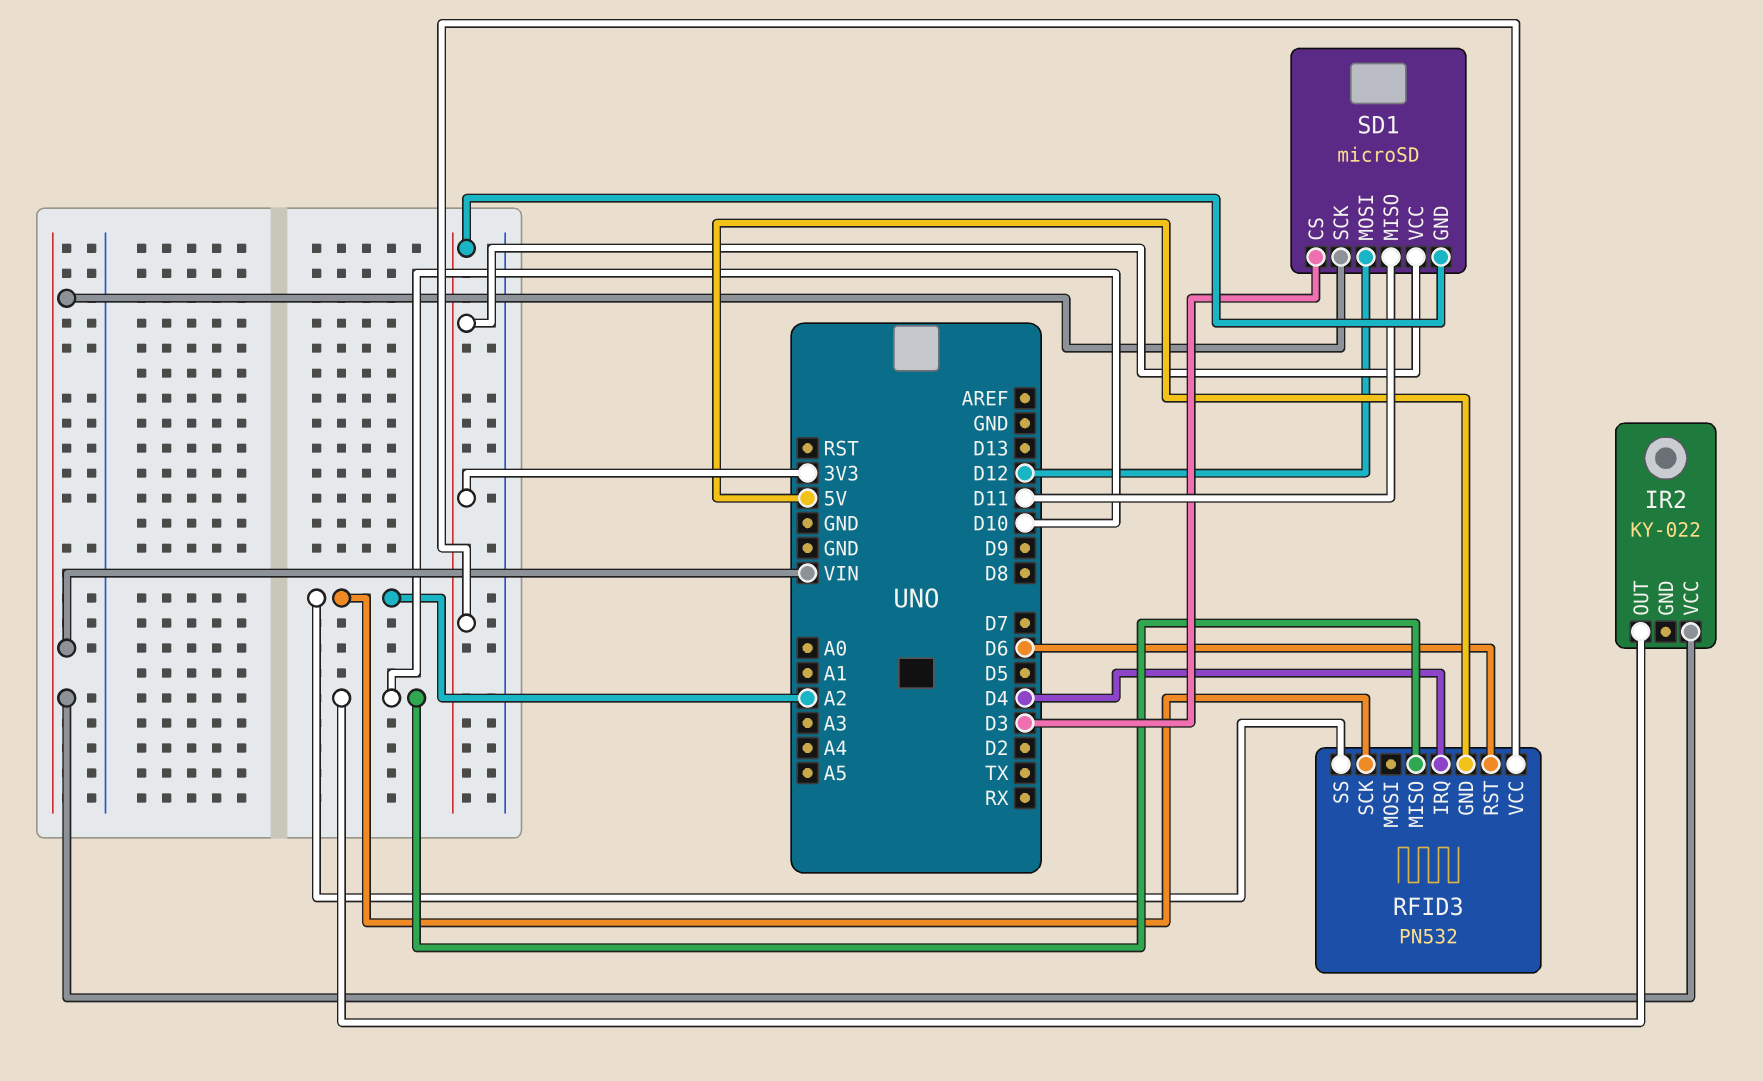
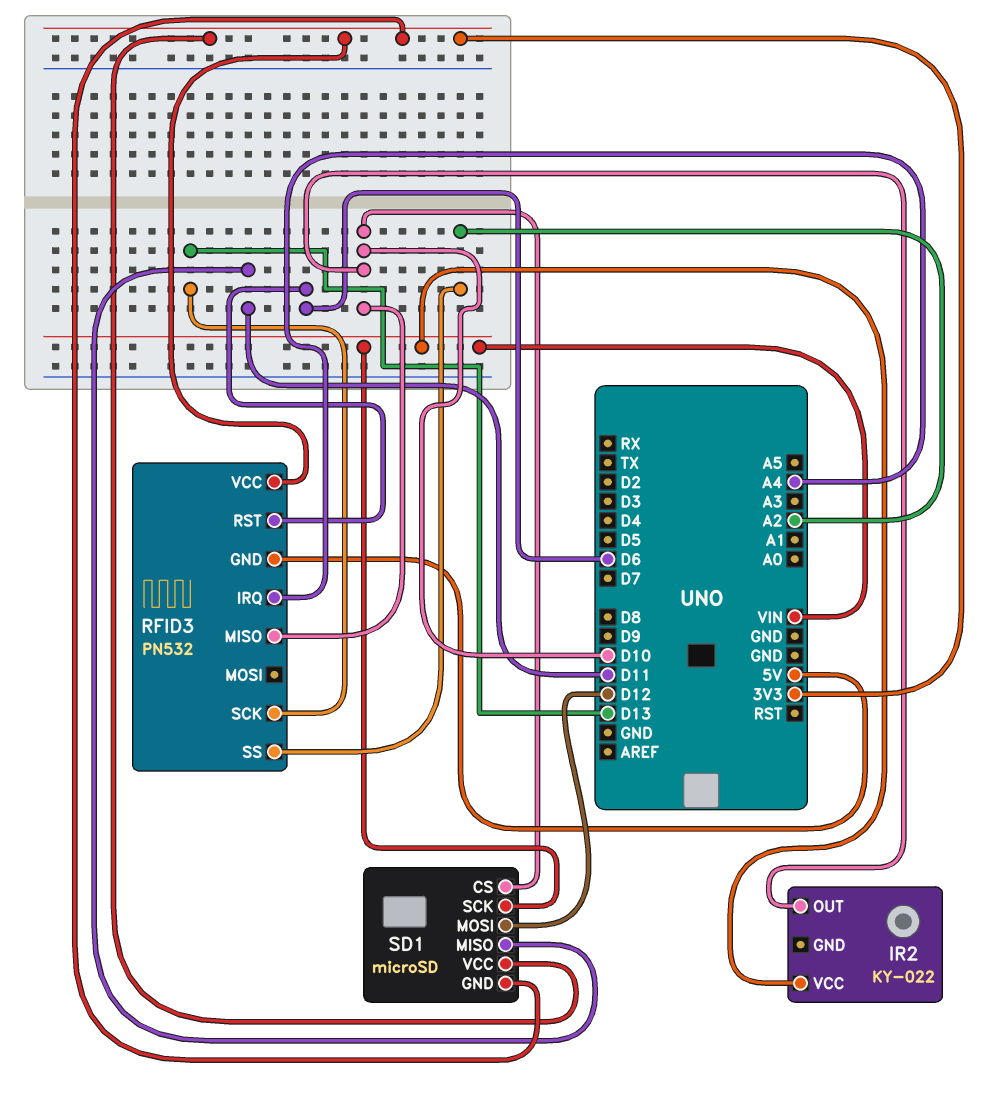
RFID3 pin IRQ: D4 -> A4
RFID3 pin SCK: A2 -> D13
SD1 pin CS: D3 -> D10

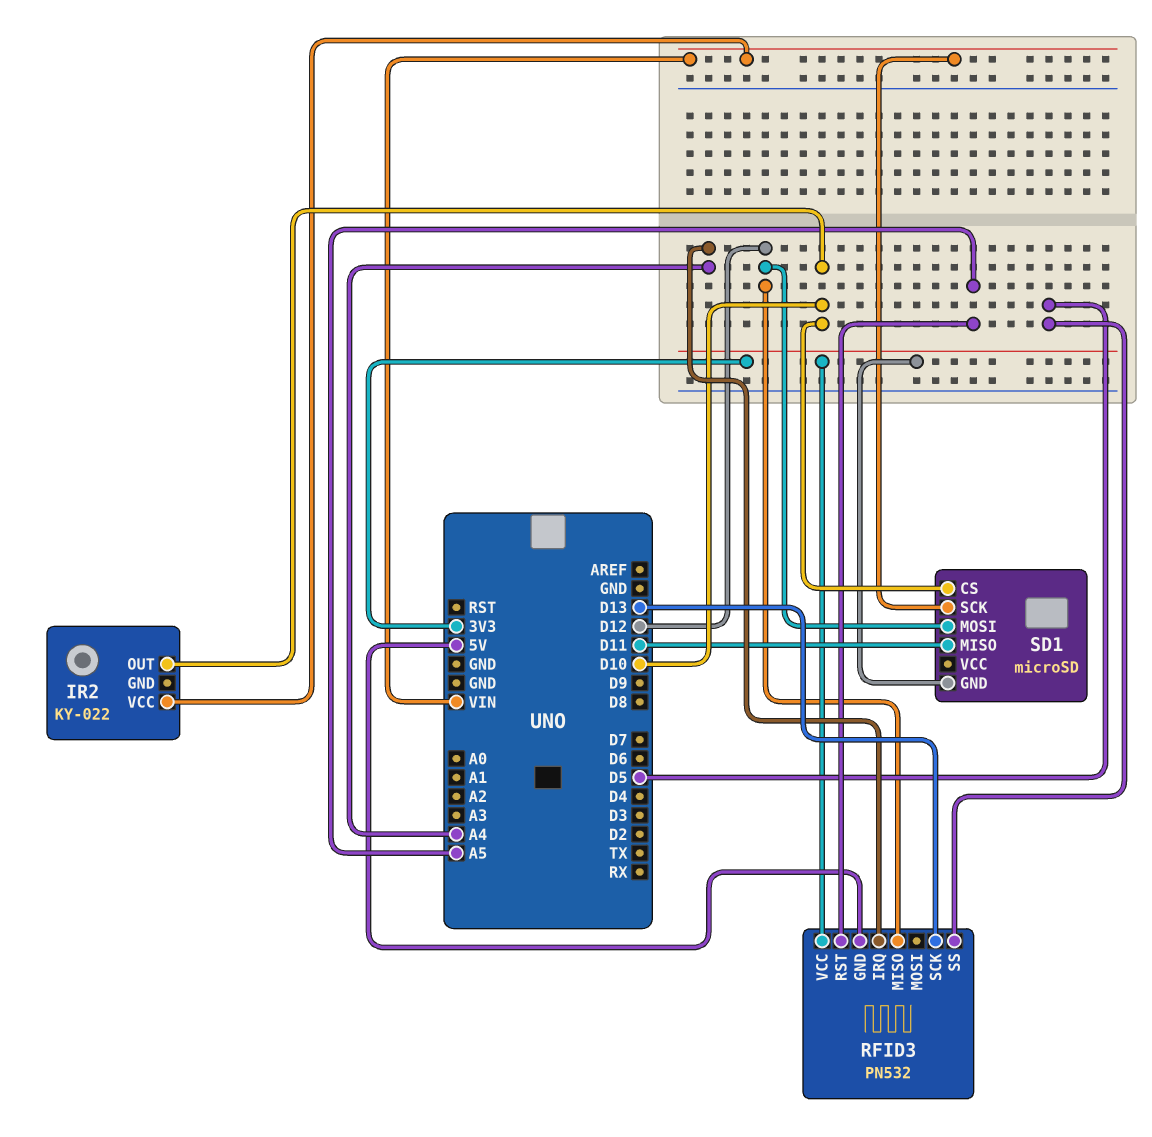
RFID3 pin MISO: D10 -> D12
RFID3 pin RST: D6 -> A5
RFID3 pin SS: A2 -> D5
SD1 pin VCC: 3V3 -> none

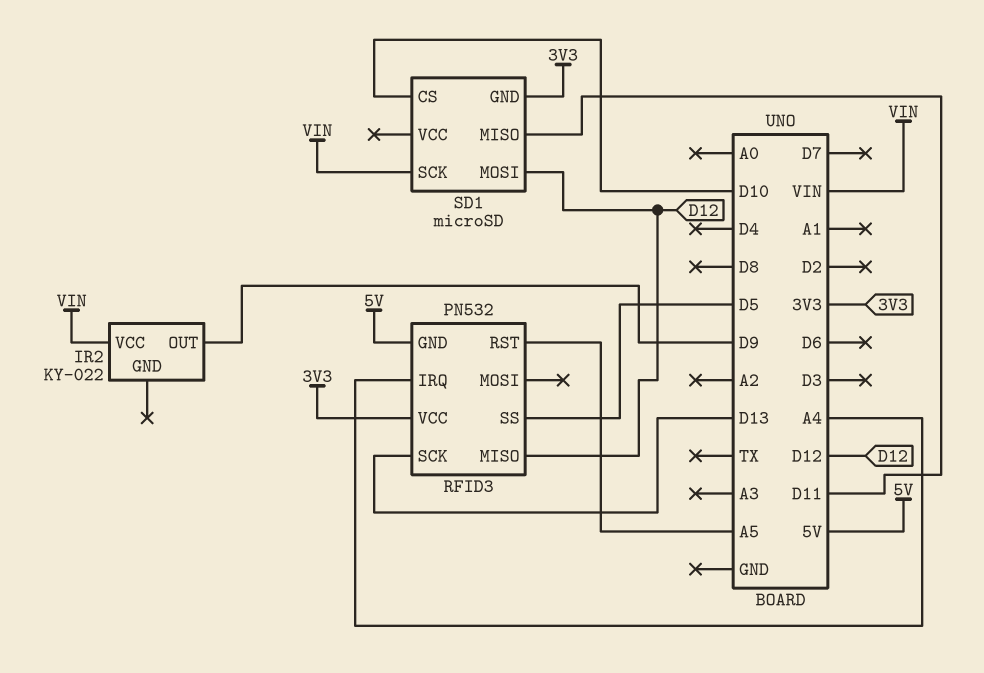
IR2 pin OUT: D10 -> D9

